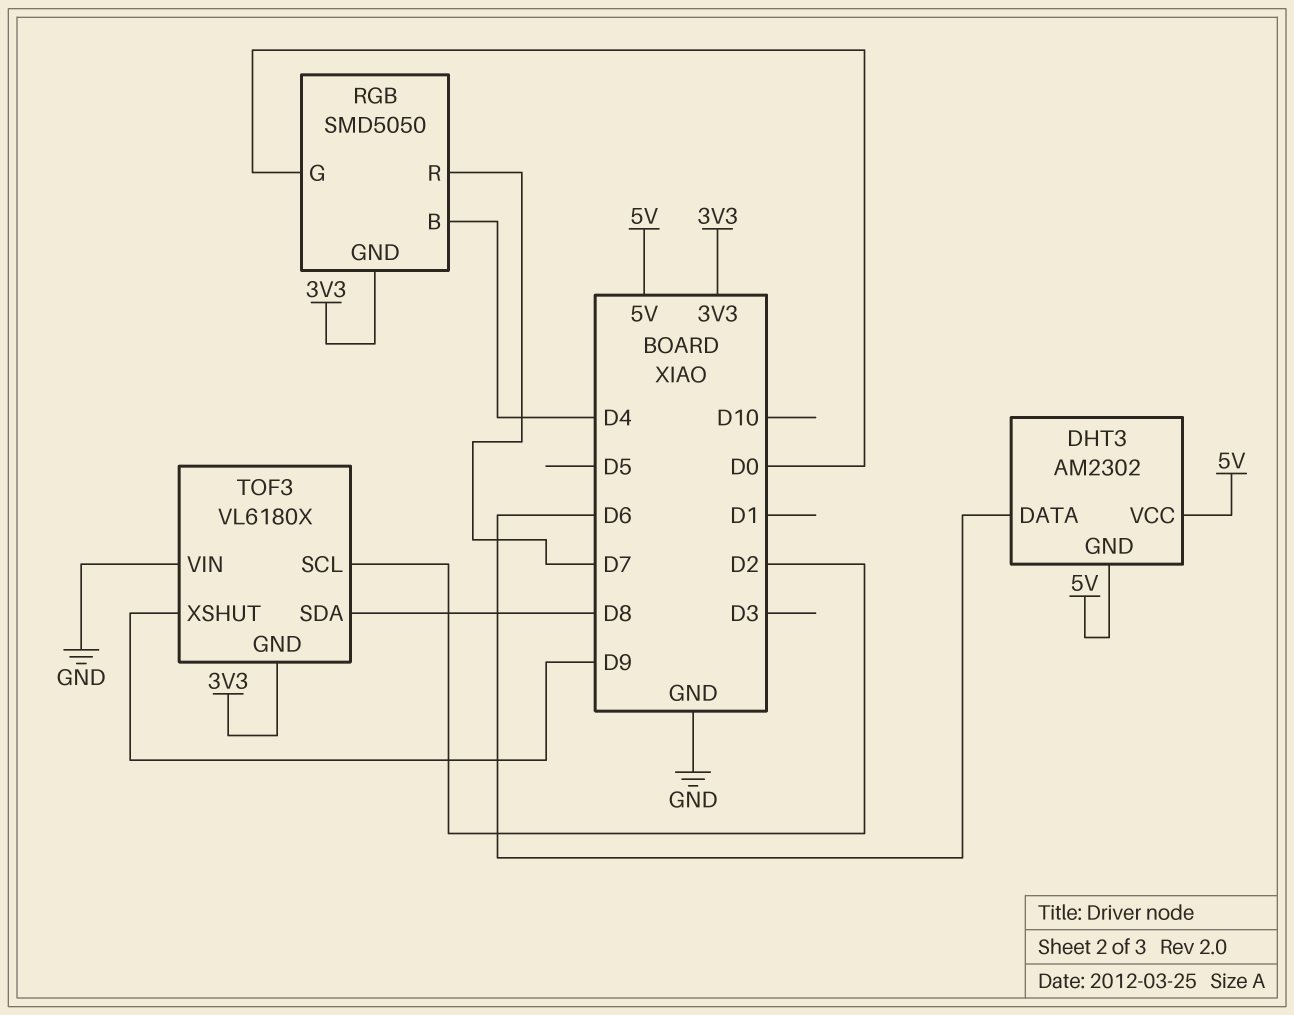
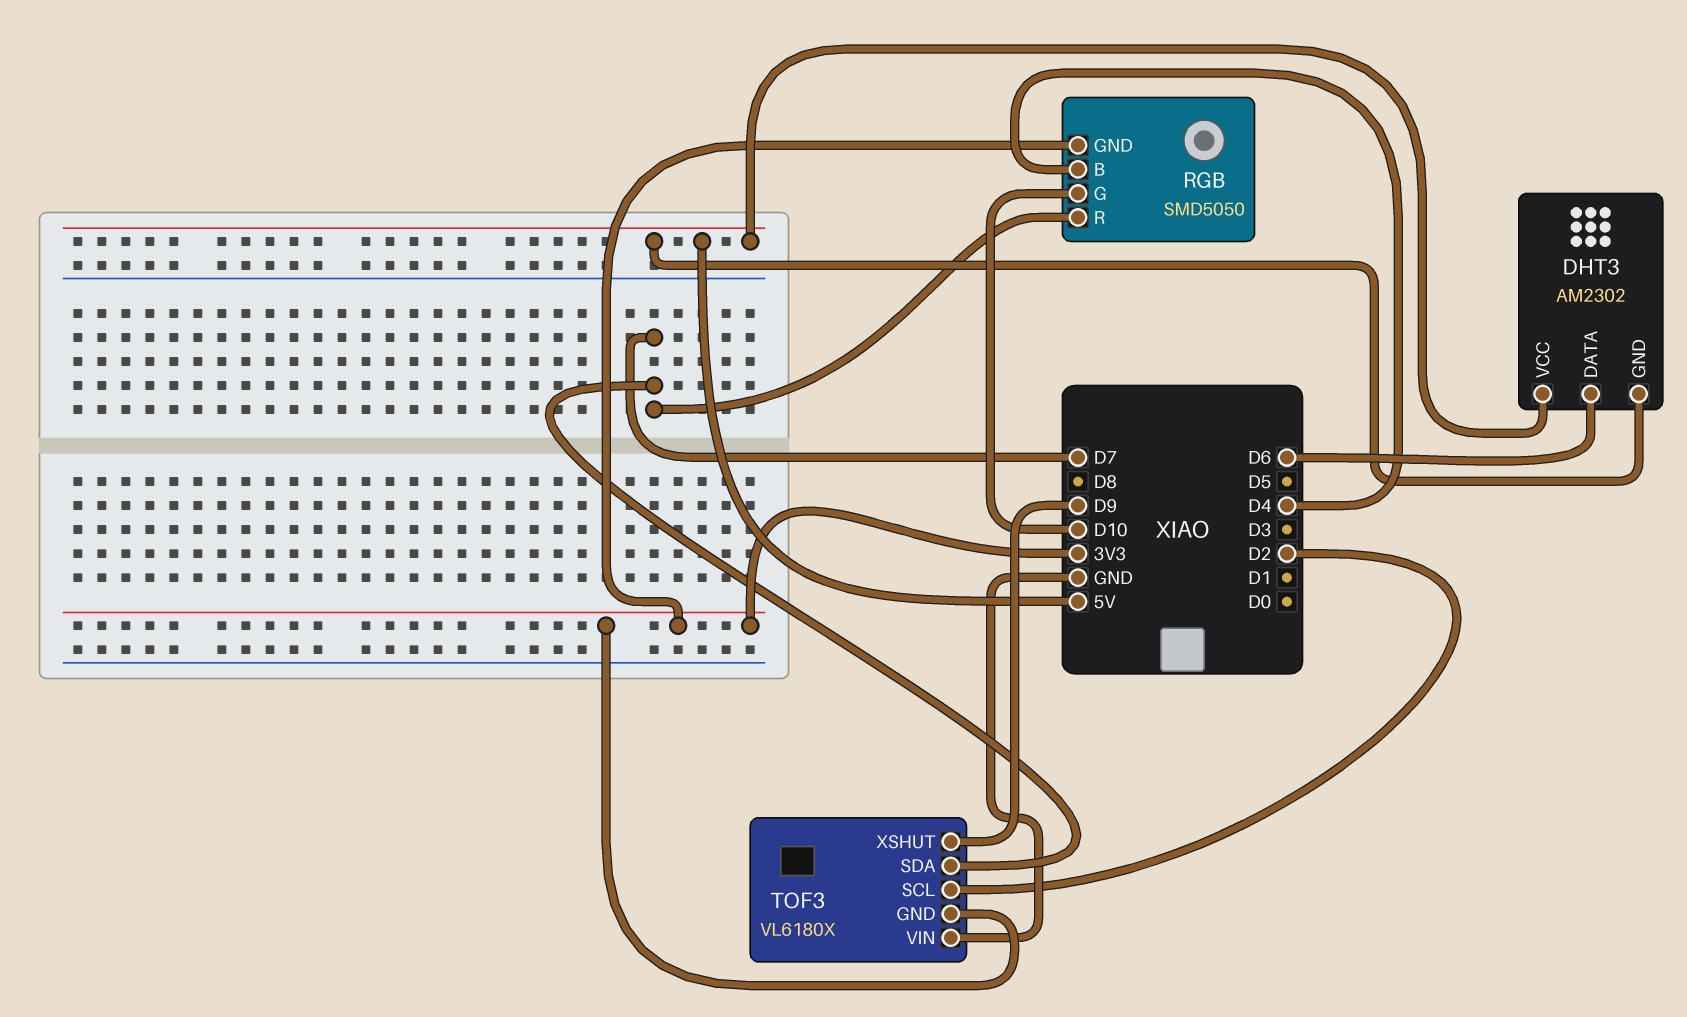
RGB pin G: D0 -> D10
TOF3 pin SDA: D8 -> D7

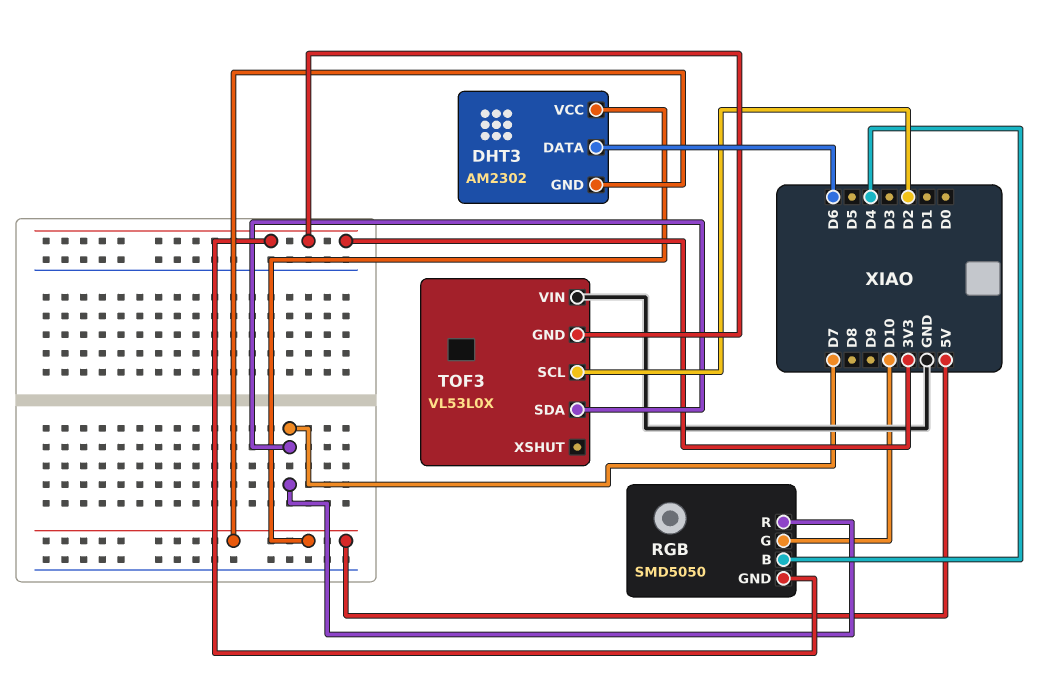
TOF3: VL6180X -> VL53L0X
TOF3 pin XSHUT: D9 -> none

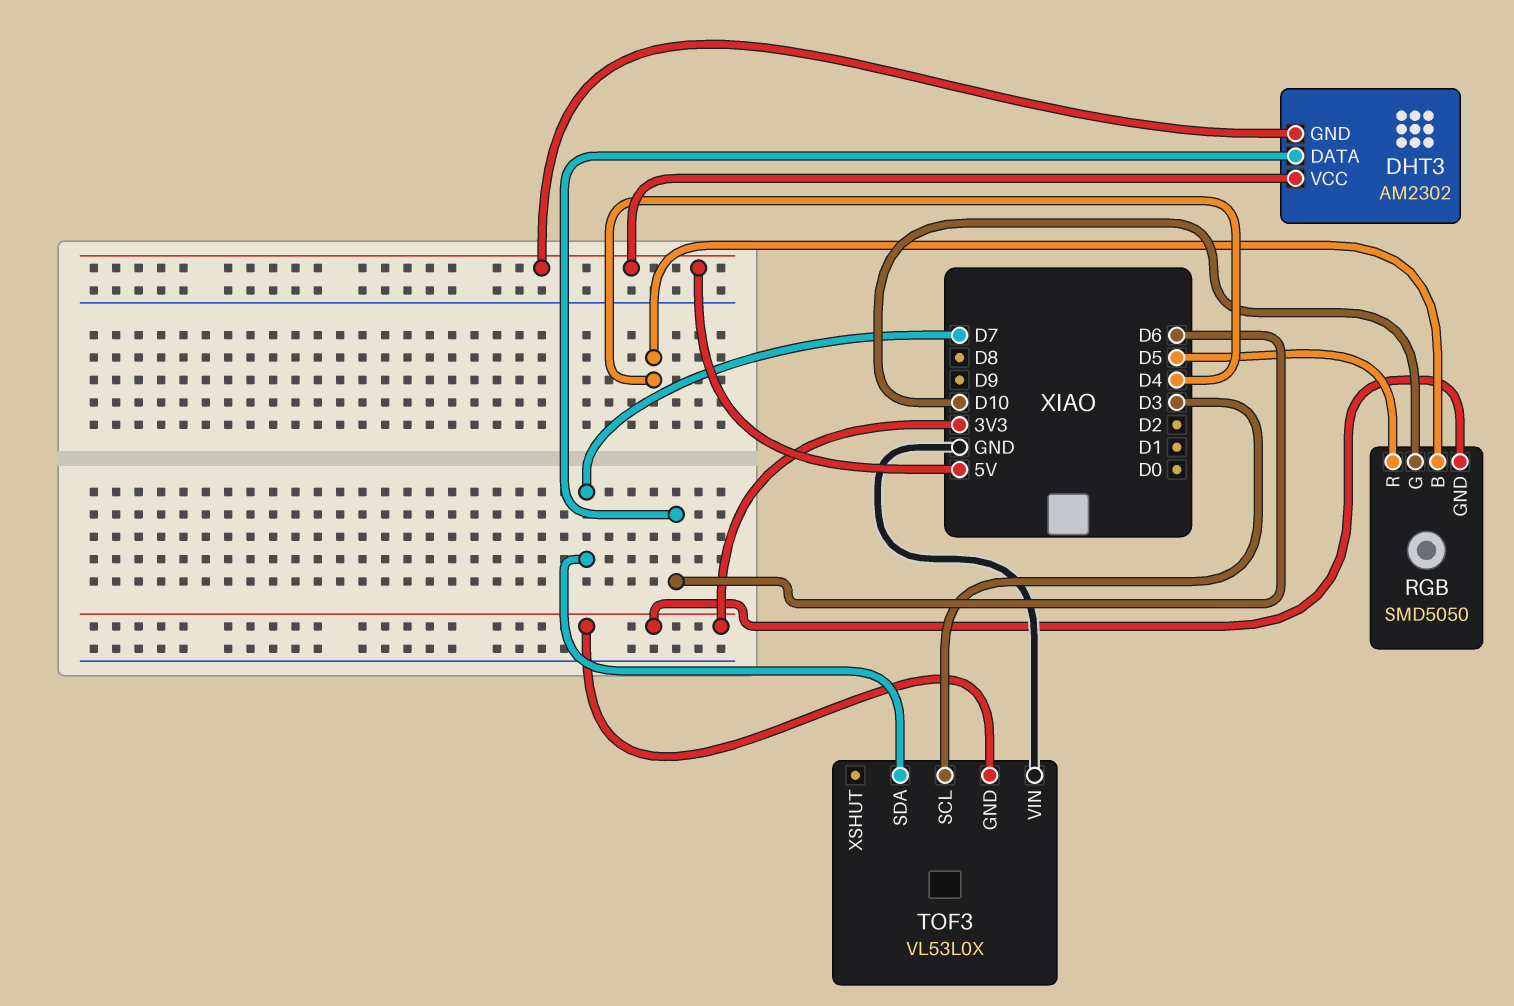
RGB pin R: D7 -> D5
TOF3 pin SCL: D2 -> D3

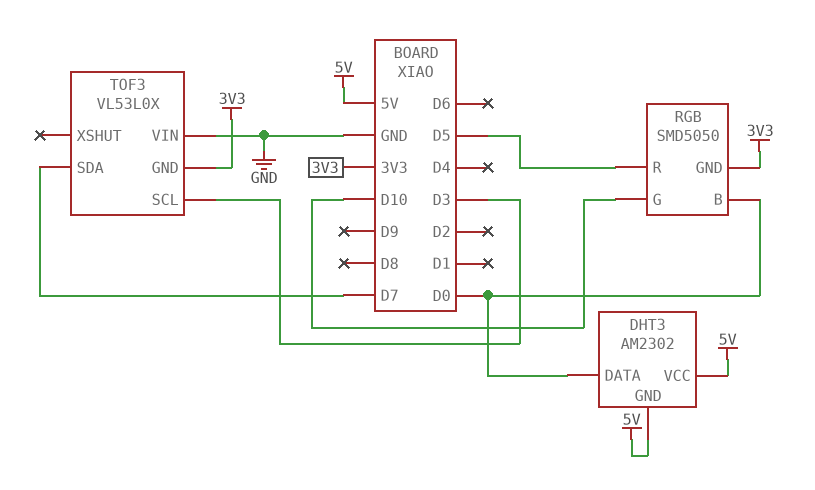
DHT3 pin DATA: D6 -> D0
RGB pin B: D4 -> D0

